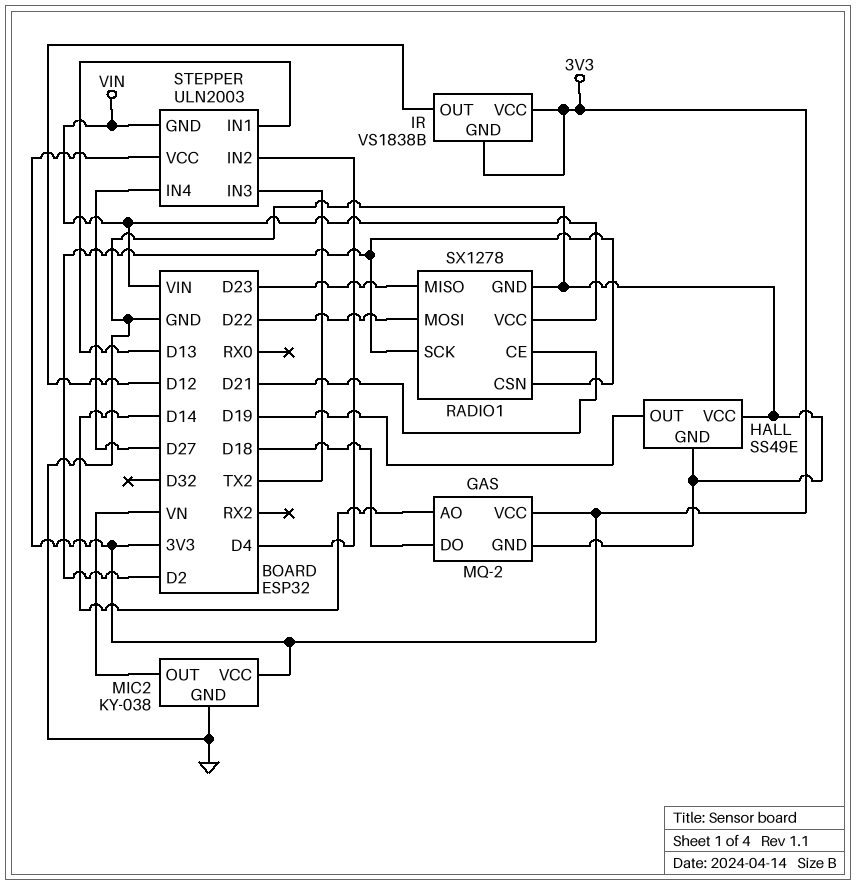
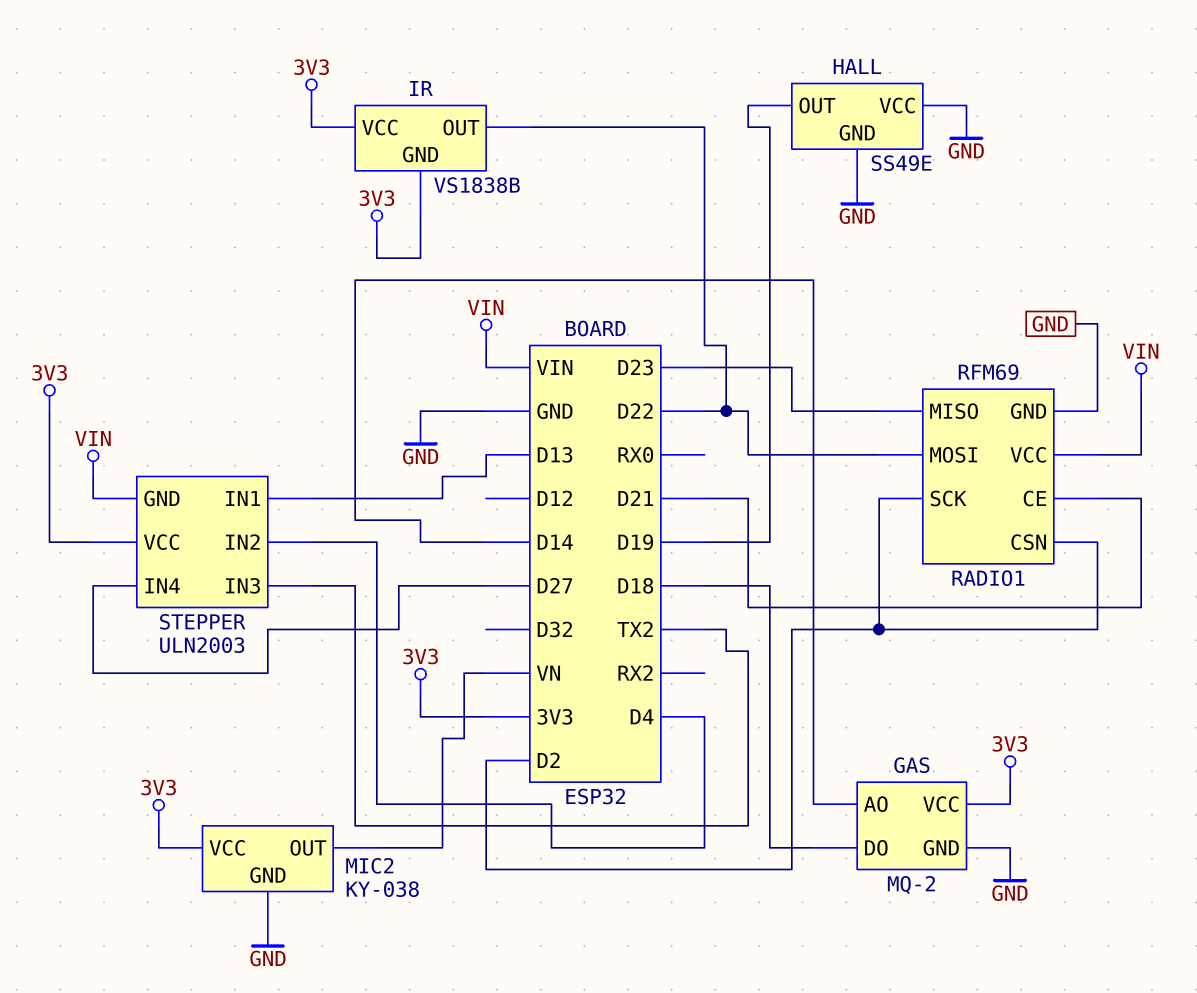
IR pin OUT: D12 -> D22
RADIO1: SX1278 -> RFM69

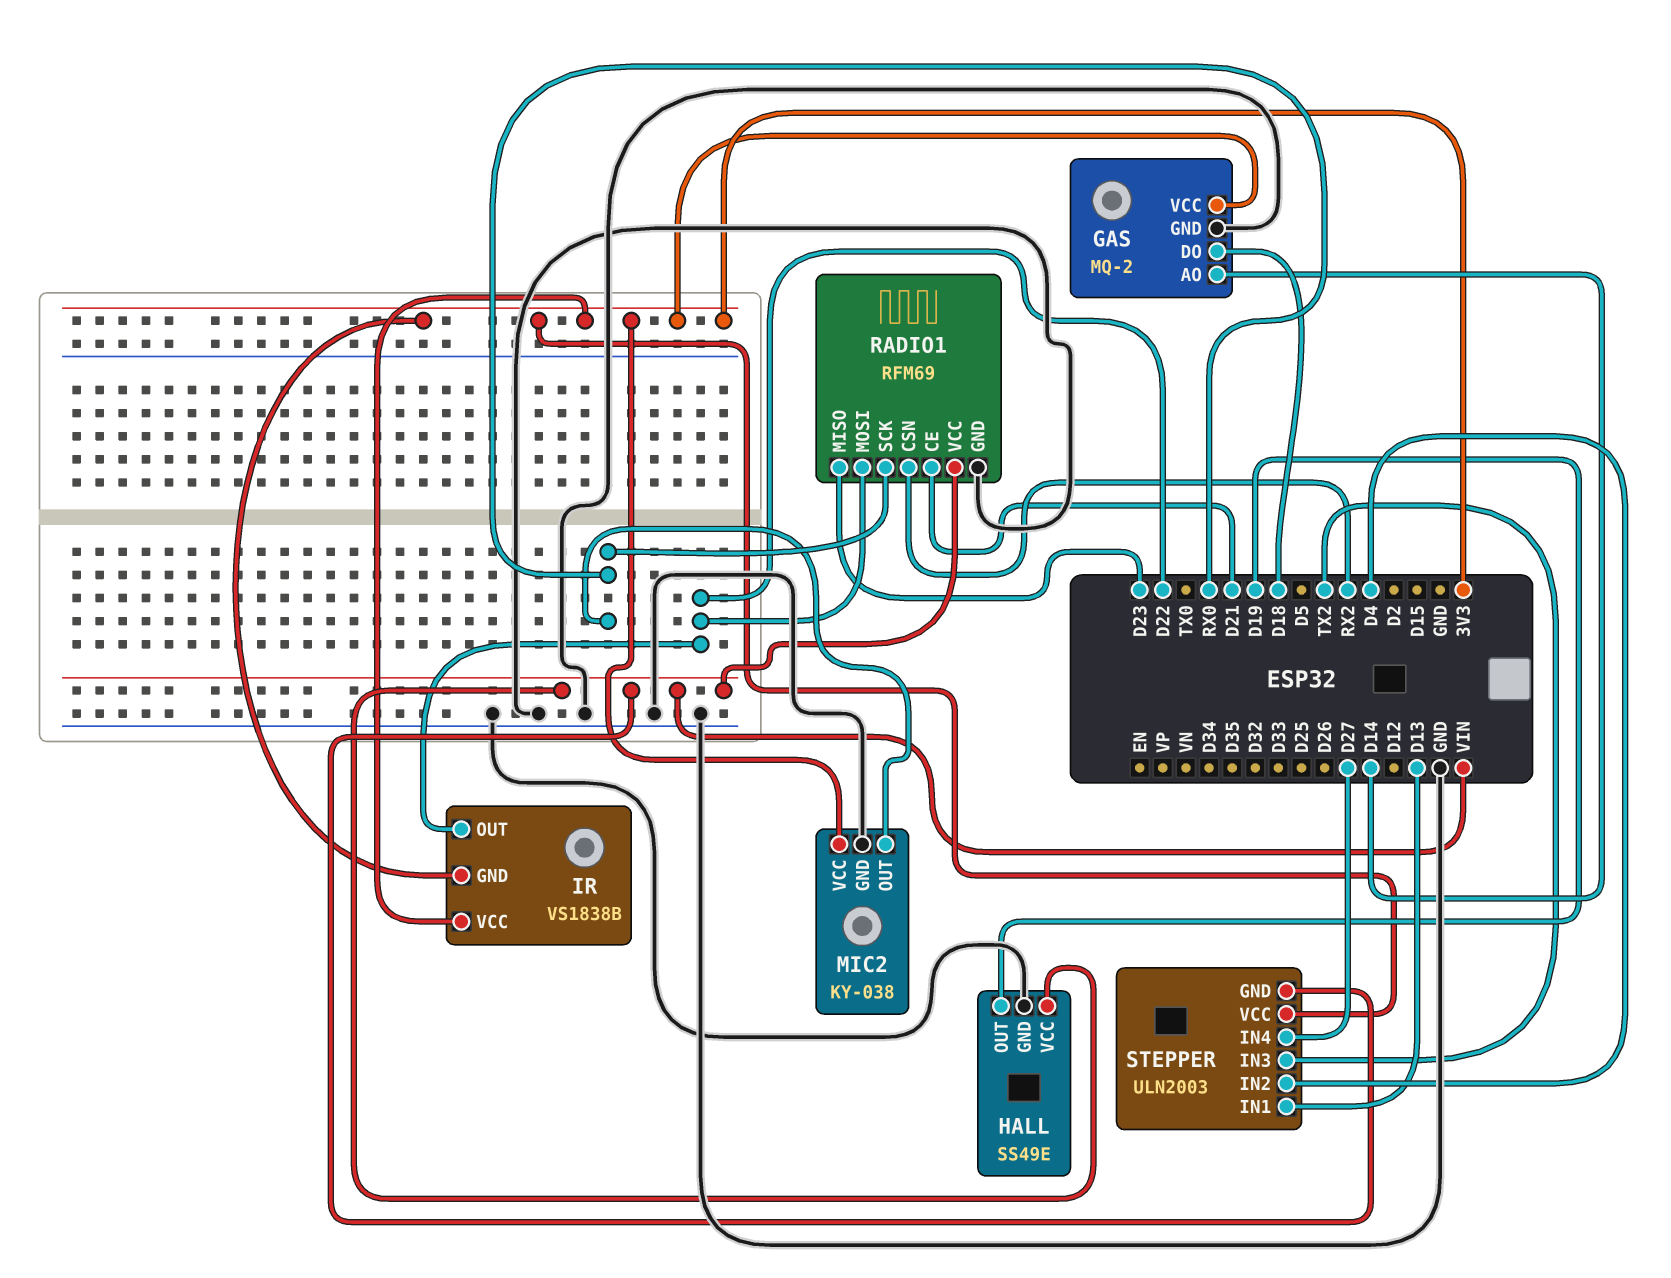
HALL pin VCC: GND -> VIN
MIC2 pin OUT: VN -> RX0
RADIO1 pin CSN: D2 -> RX2
RADIO1 pin SCK: D2 -> RX0

